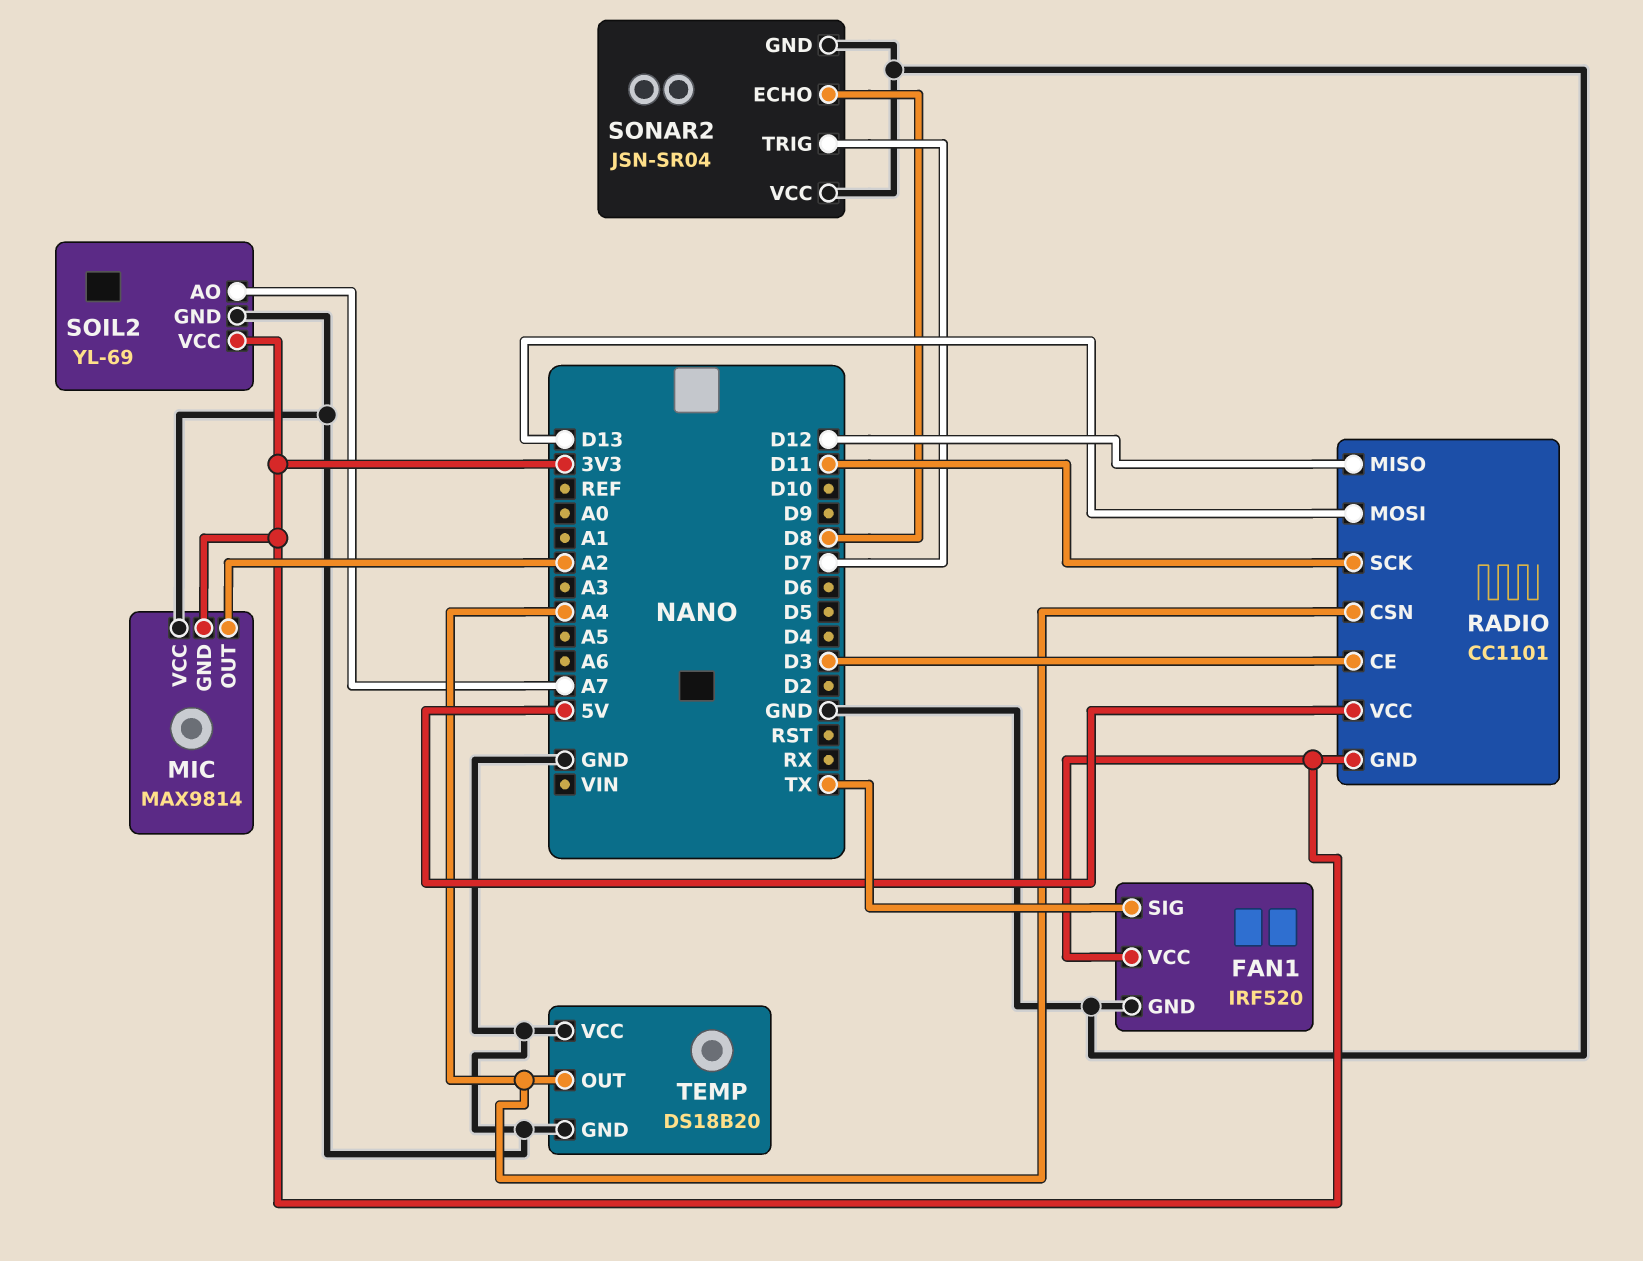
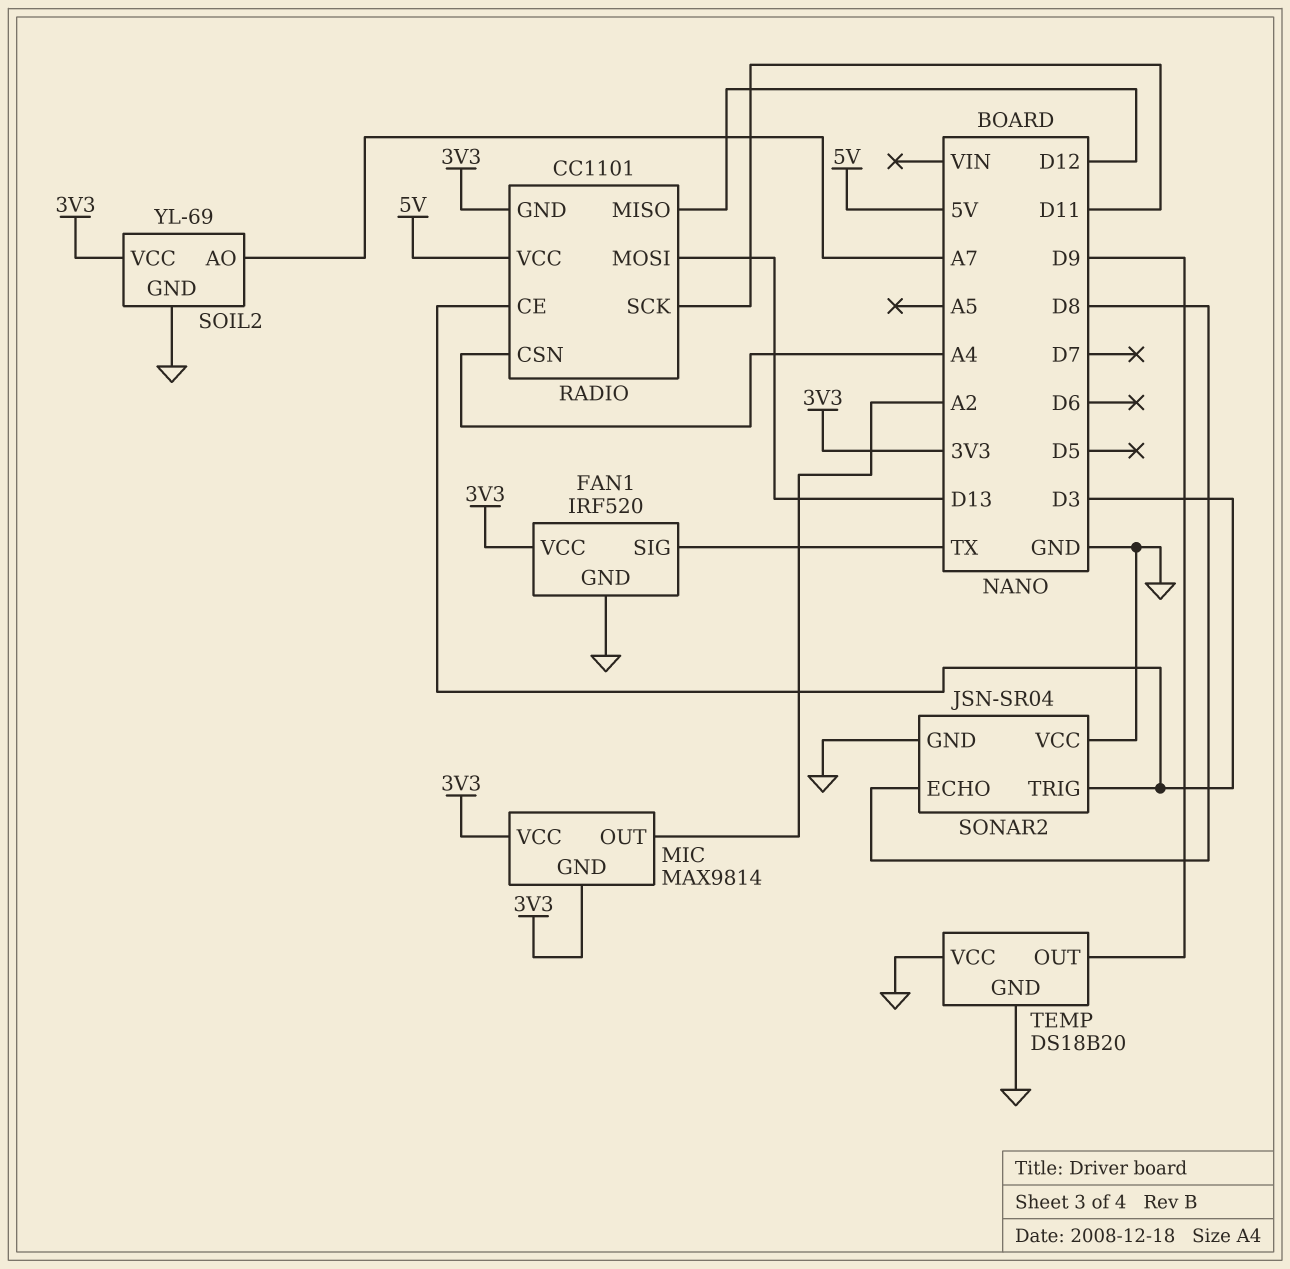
MIC pin VCC: GND -> 3V3
SONAR2 pin TRIG: D7 -> D3
TEMP pin OUT: A4 -> D9

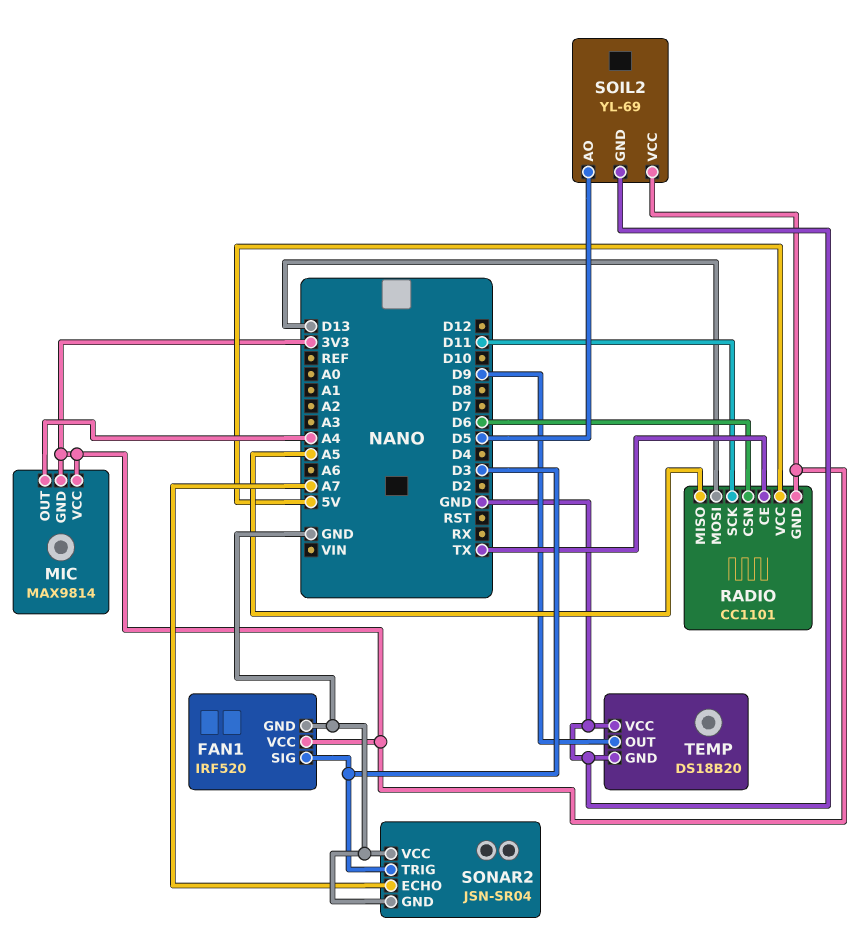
FAN1 pin SIG: TX -> D3
MIC pin OUT: A2 -> A4
RADIO pin CE: D3 -> TX
RADIO pin CSN: A4 -> D6
RADIO pin MISO: D12 -> A5
SOIL2 pin AO: A7 -> D5
SONAR2 pin ECHO: D8 -> A7

